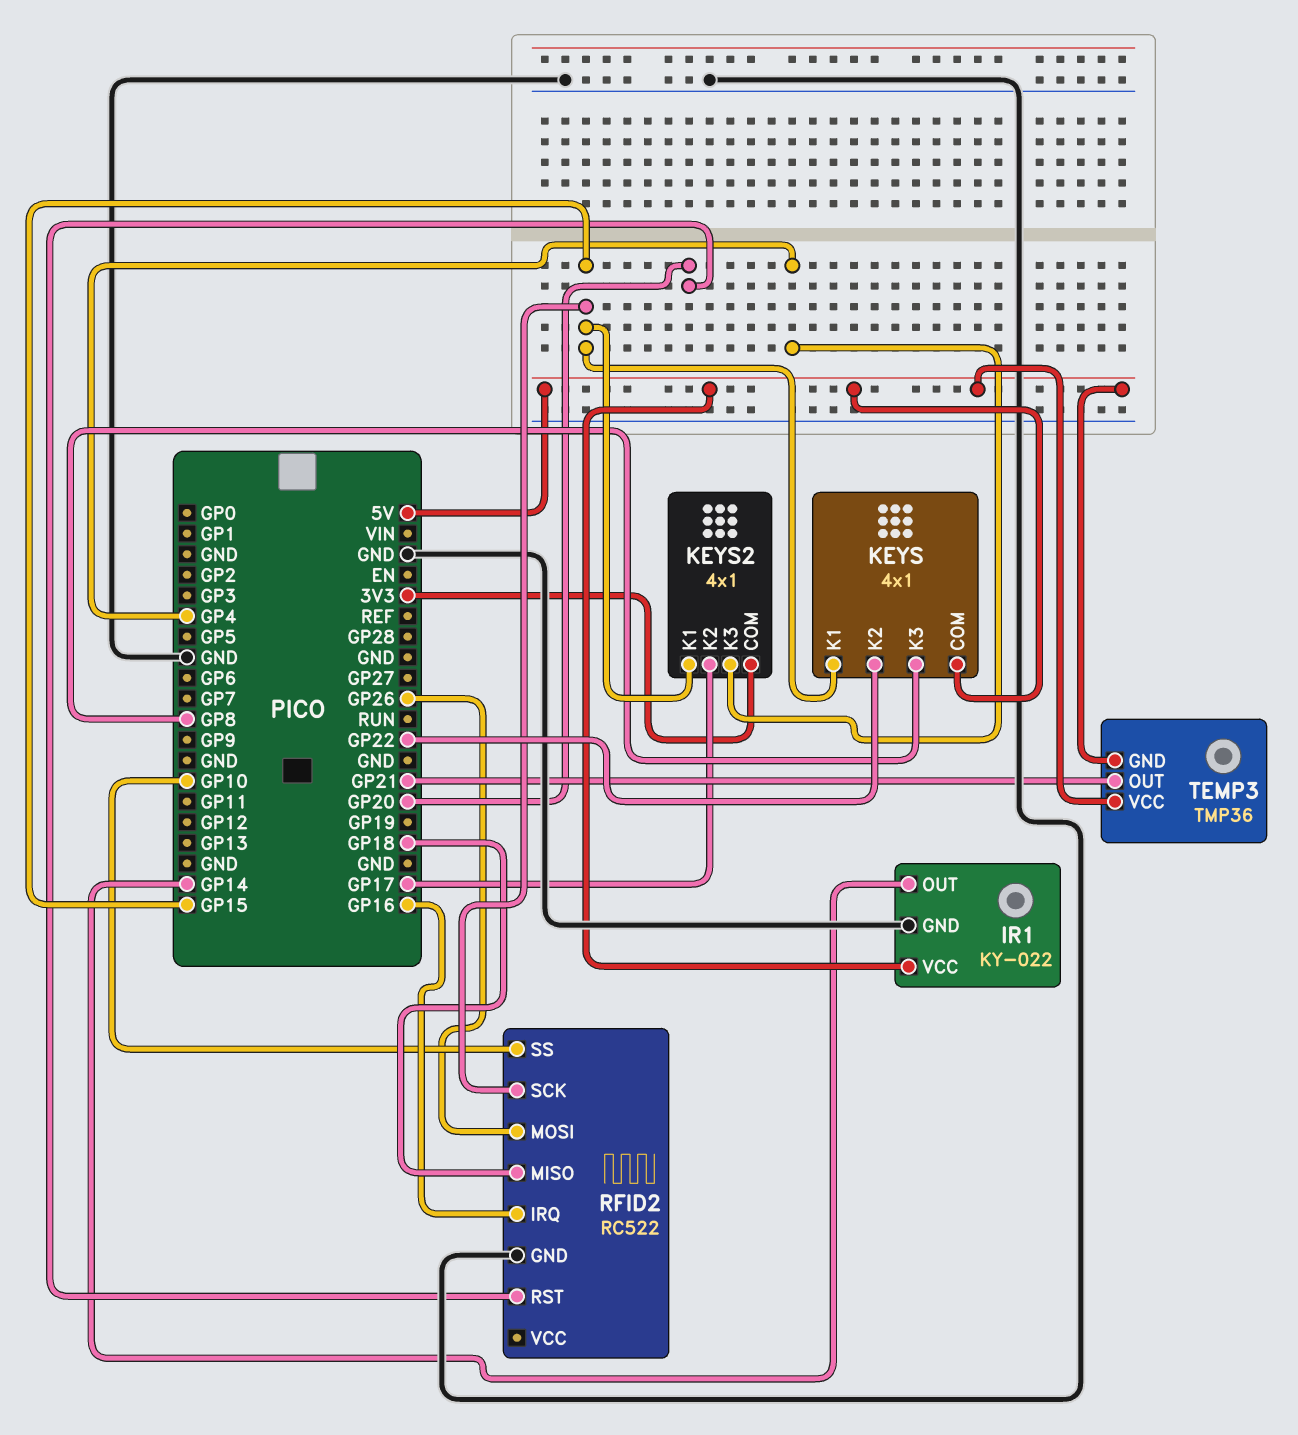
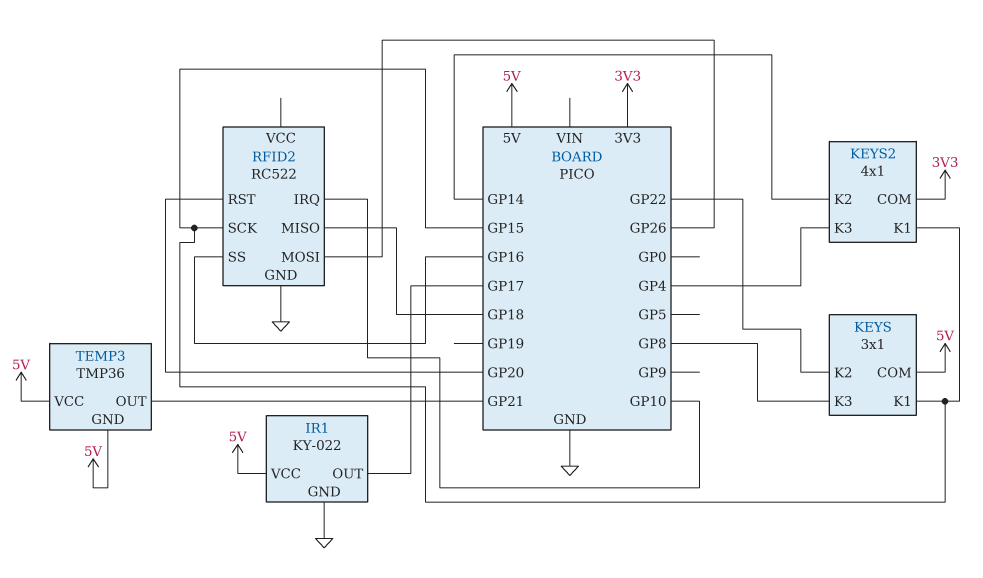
IR1 pin OUT: GP14 -> GP17
KEYS: 4x1 -> 3x1
KEYS2 pin K2: GP17 -> GP14
RFID2 pin IRQ: GP16 -> GP10
RFID2 pin SS: GP10 -> GP16

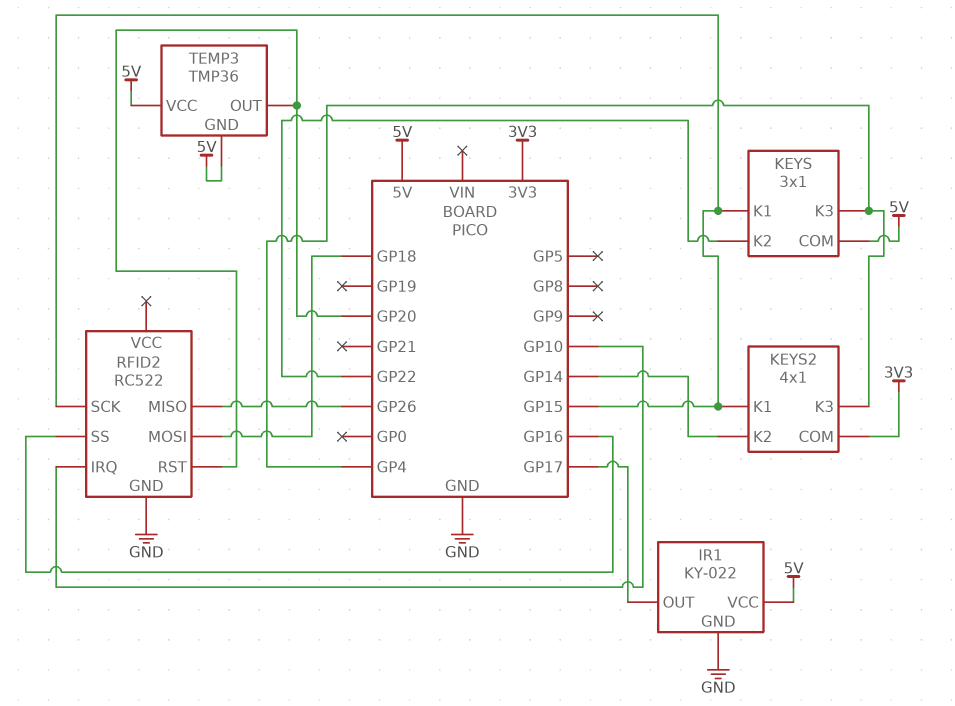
KEYS pin K3: GP8 -> GP4
RFID2 pin MISO: GP18 -> GP26
RFID2 pin MOSI: GP26 -> GP18
TEMP3 pin OUT: GP21 -> GP20

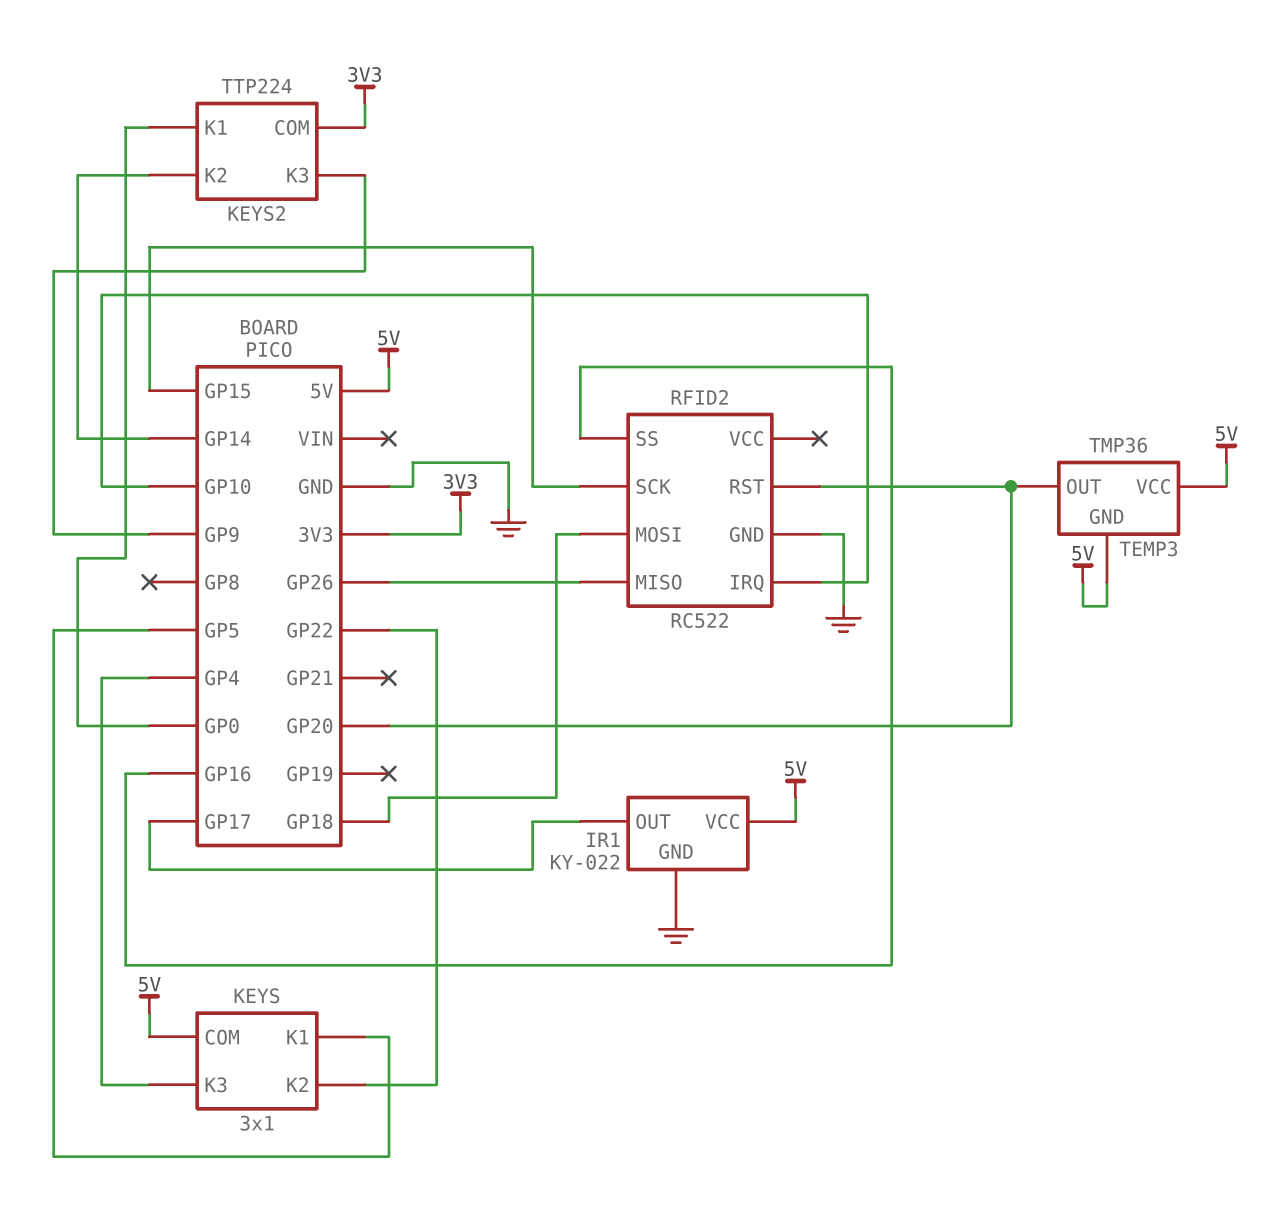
KEYS pin K1: GP15 -> GP5
KEYS2: 4x1 -> TTP224
KEYS2 pin K1: GP15 -> GP0
KEYS2 pin K3: GP4 -> GP9

